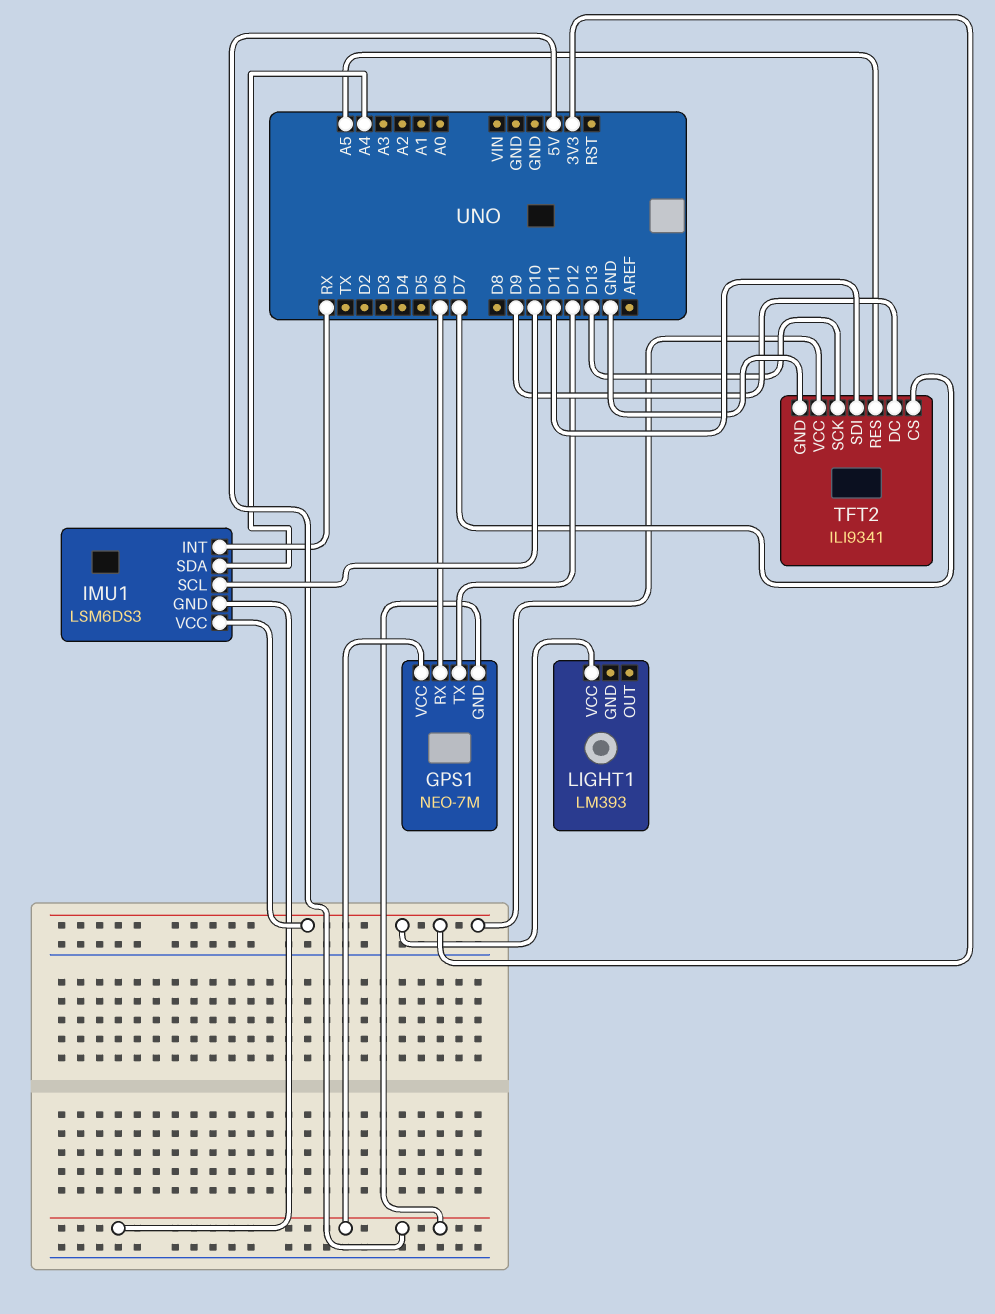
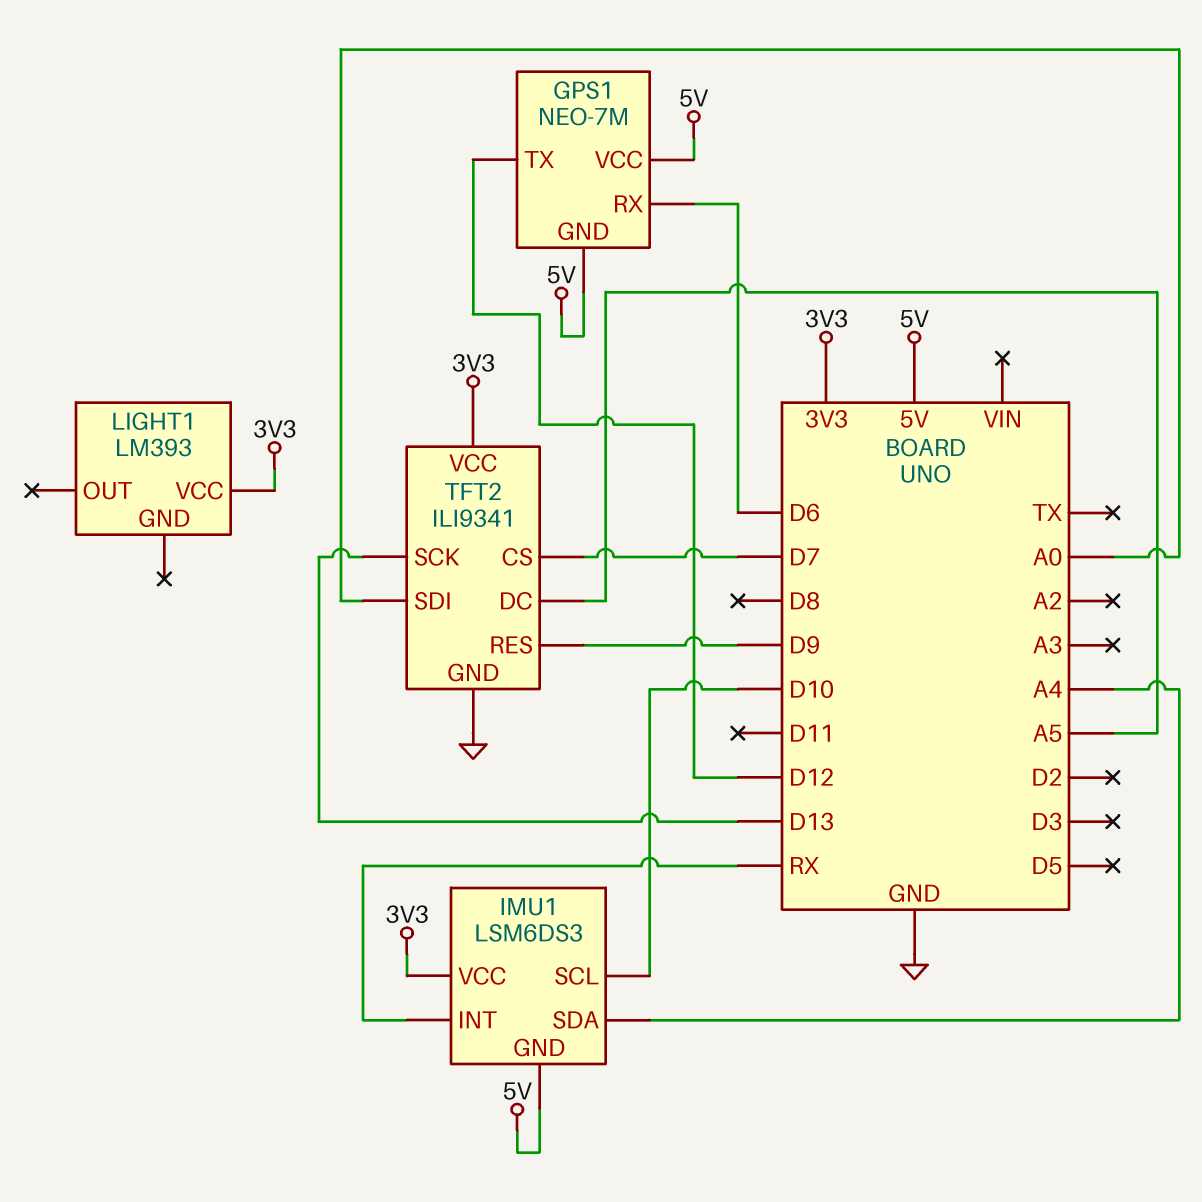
TFT2 pin DC: D9 -> A5
TFT2 pin RES: A5 -> D9
TFT2 pin SDI: D11 -> A0

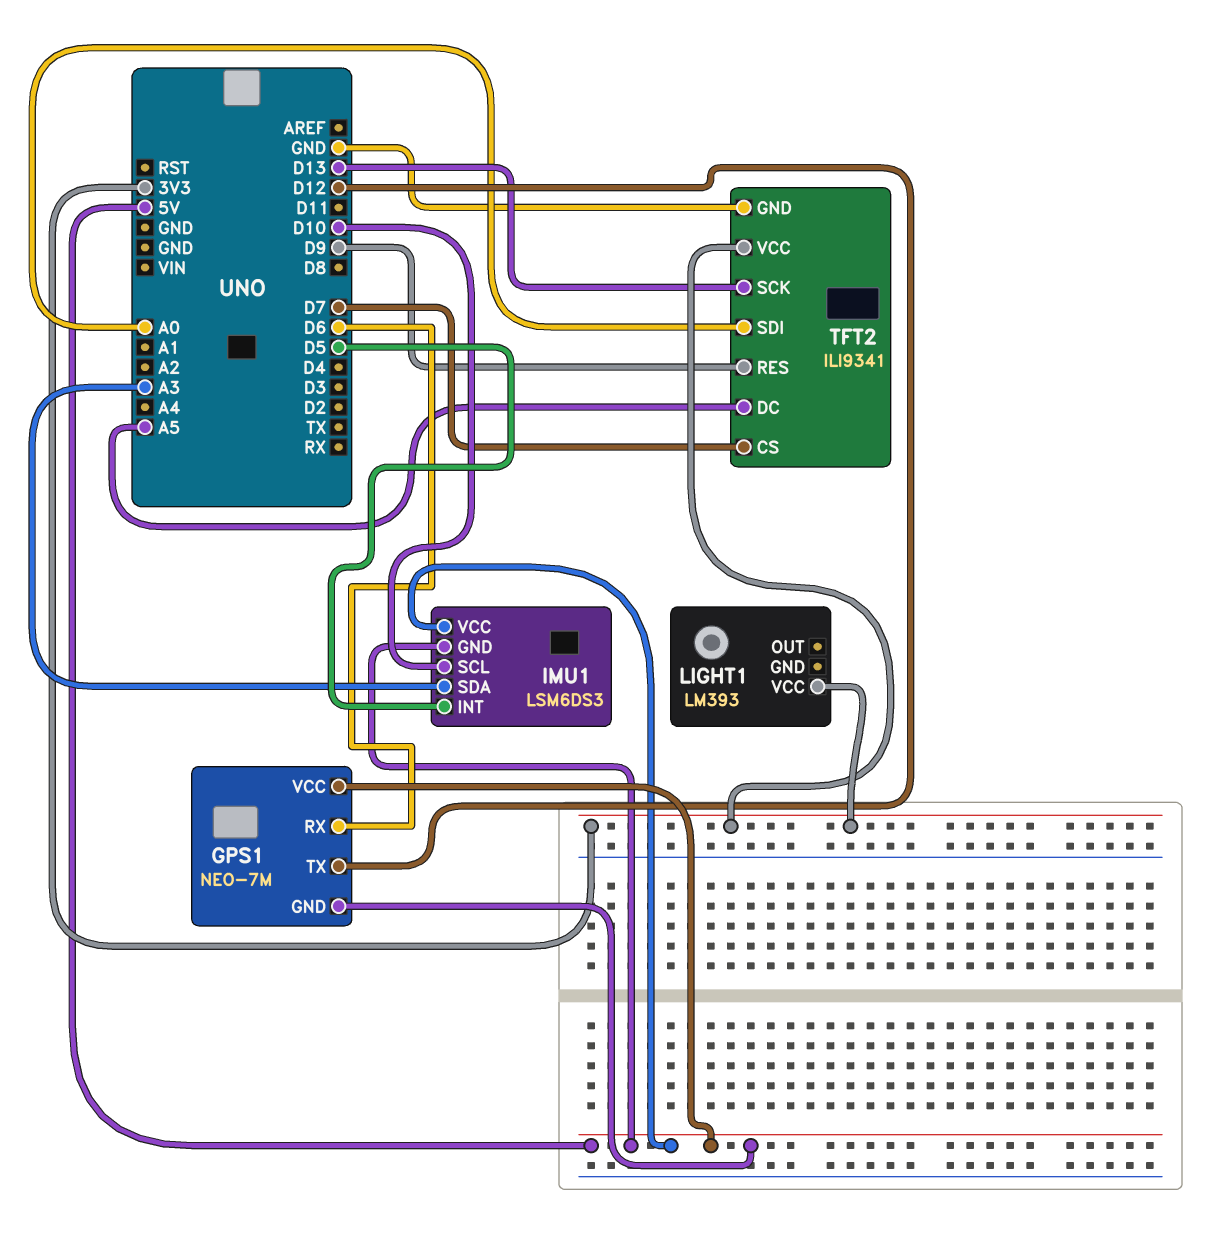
IMU1 pin INT: RX -> D5
IMU1 pin SDA: A4 -> A3
IMU1 pin VCC: 3V3 -> 5V

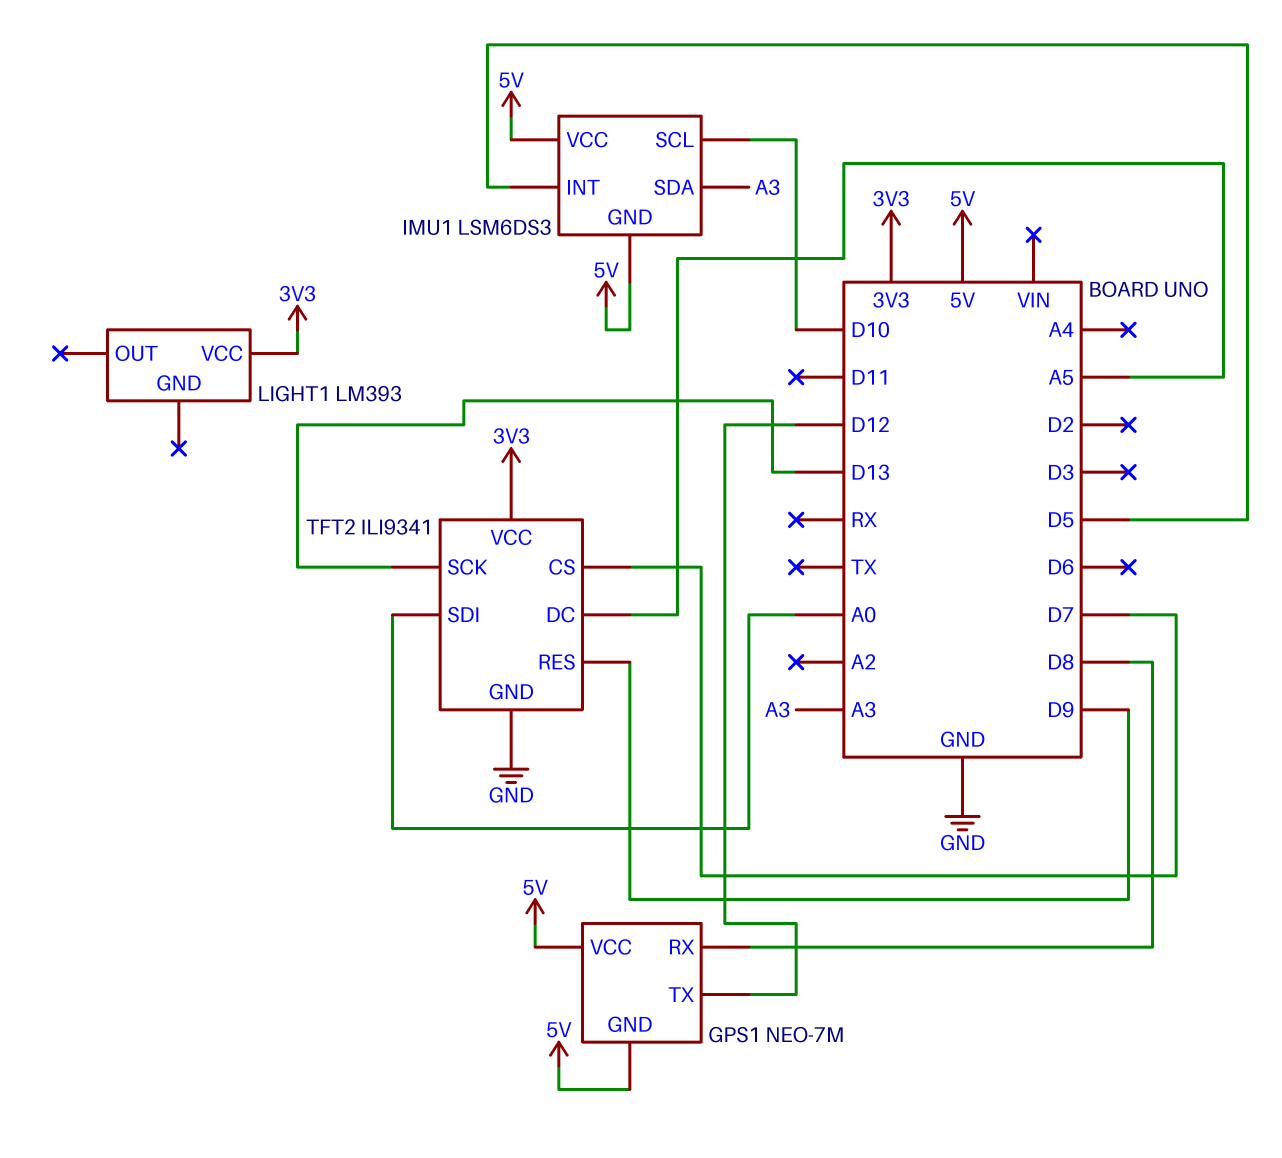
GPS1 pin RX: D6 -> D8

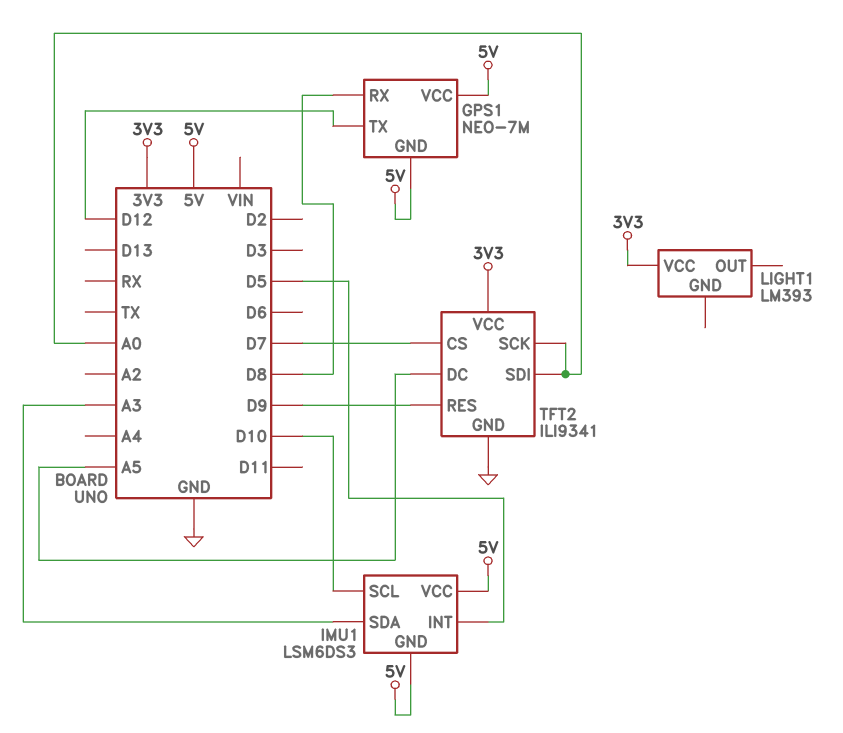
TFT2 pin SCK: D13 -> A0

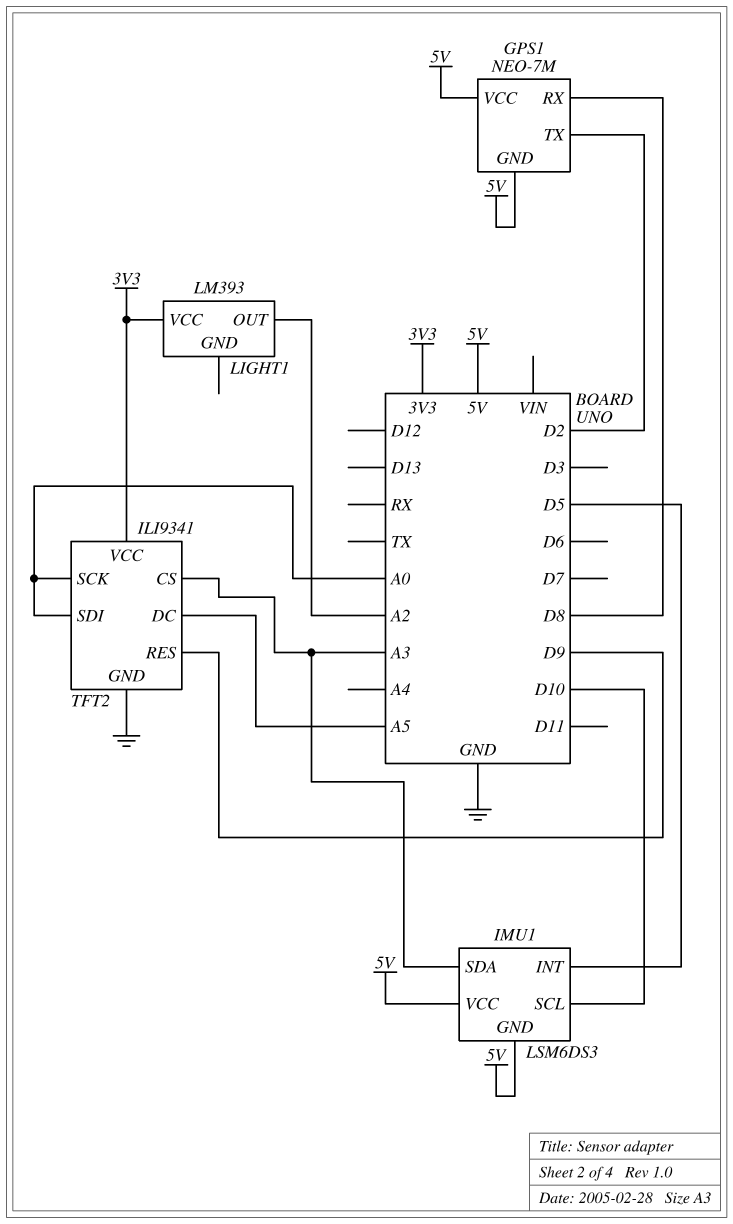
GPS1 pin TX: D12 -> D2
LIGHT1 pin OUT: none -> A2
TFT2 pin CS: D7 -> A3

